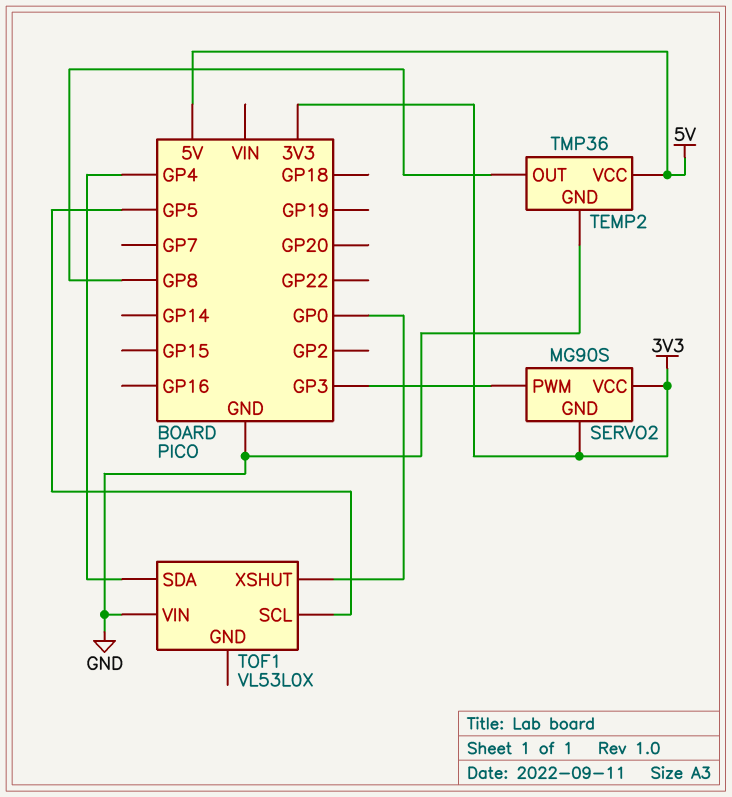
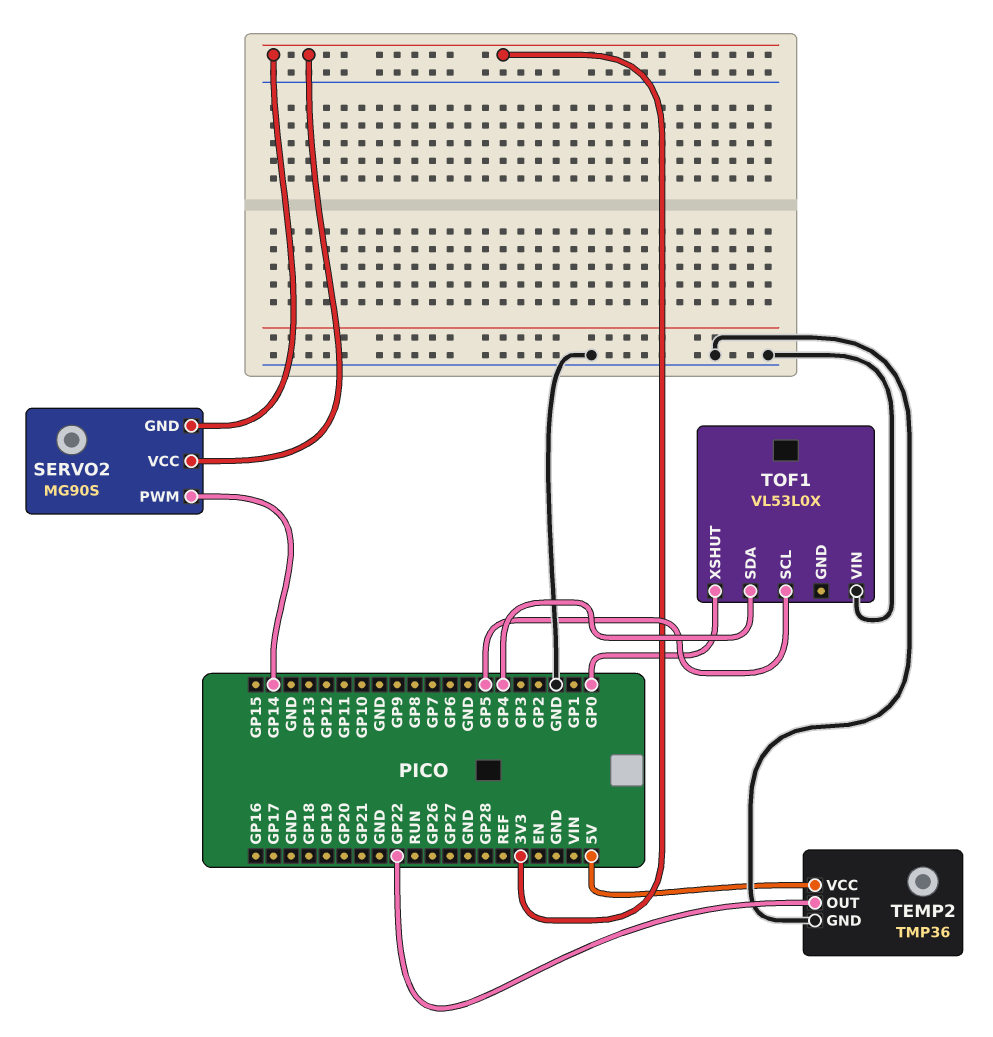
SERVO2 pin PWM: GP3 -> GP14
TEMP2 pin OUT: GP8 -> GP22

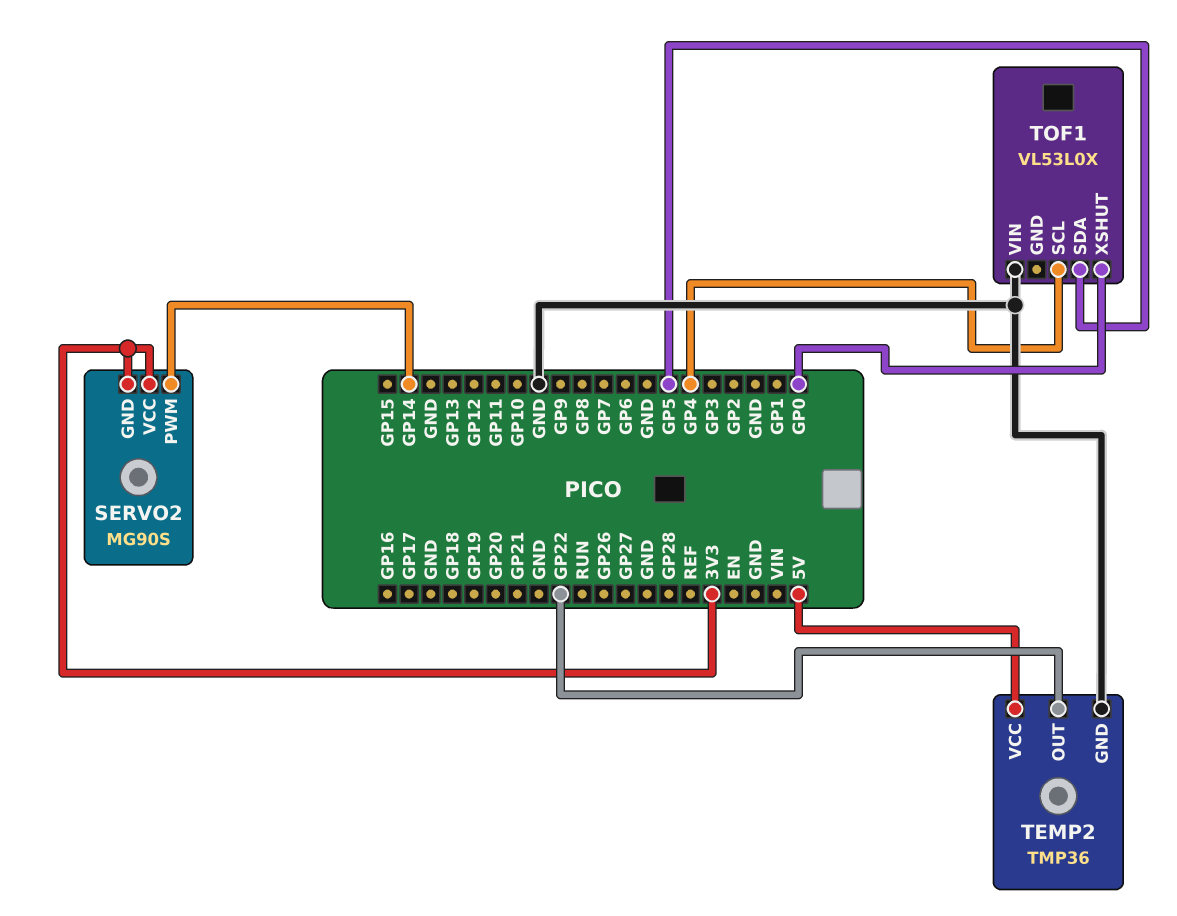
TOF1 pin SCL: GP5 -> GP4
TOF1 pin SDA: GP4 -> GP5

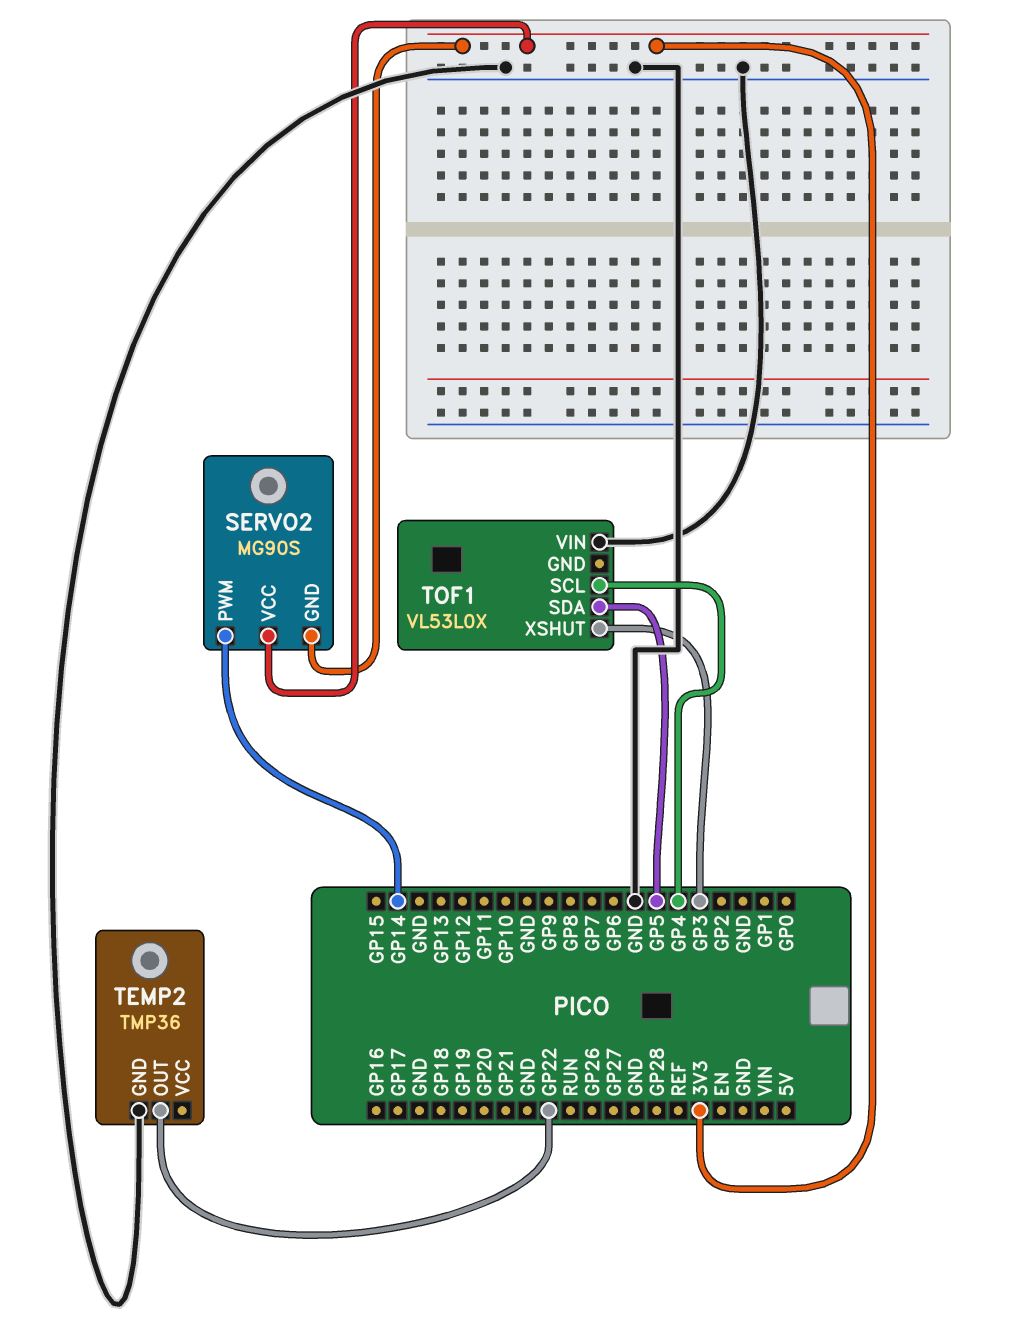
TEMP2 pin VCC: 5V -> none
TOF1 pin XSHUT: GP0 -> GP3

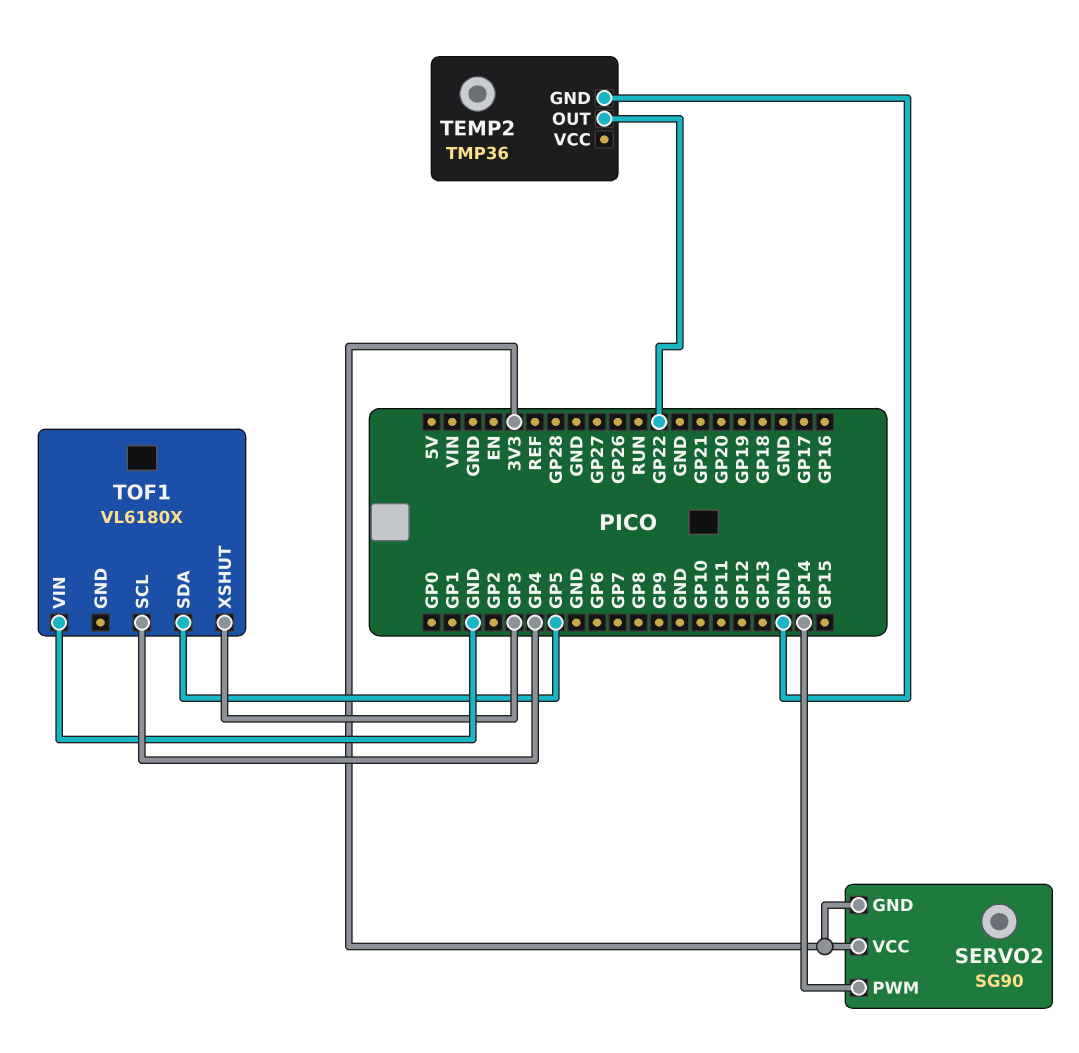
SERVO2: MG90S -> SG90
TOF1: VL53L0X -> VL6180X

